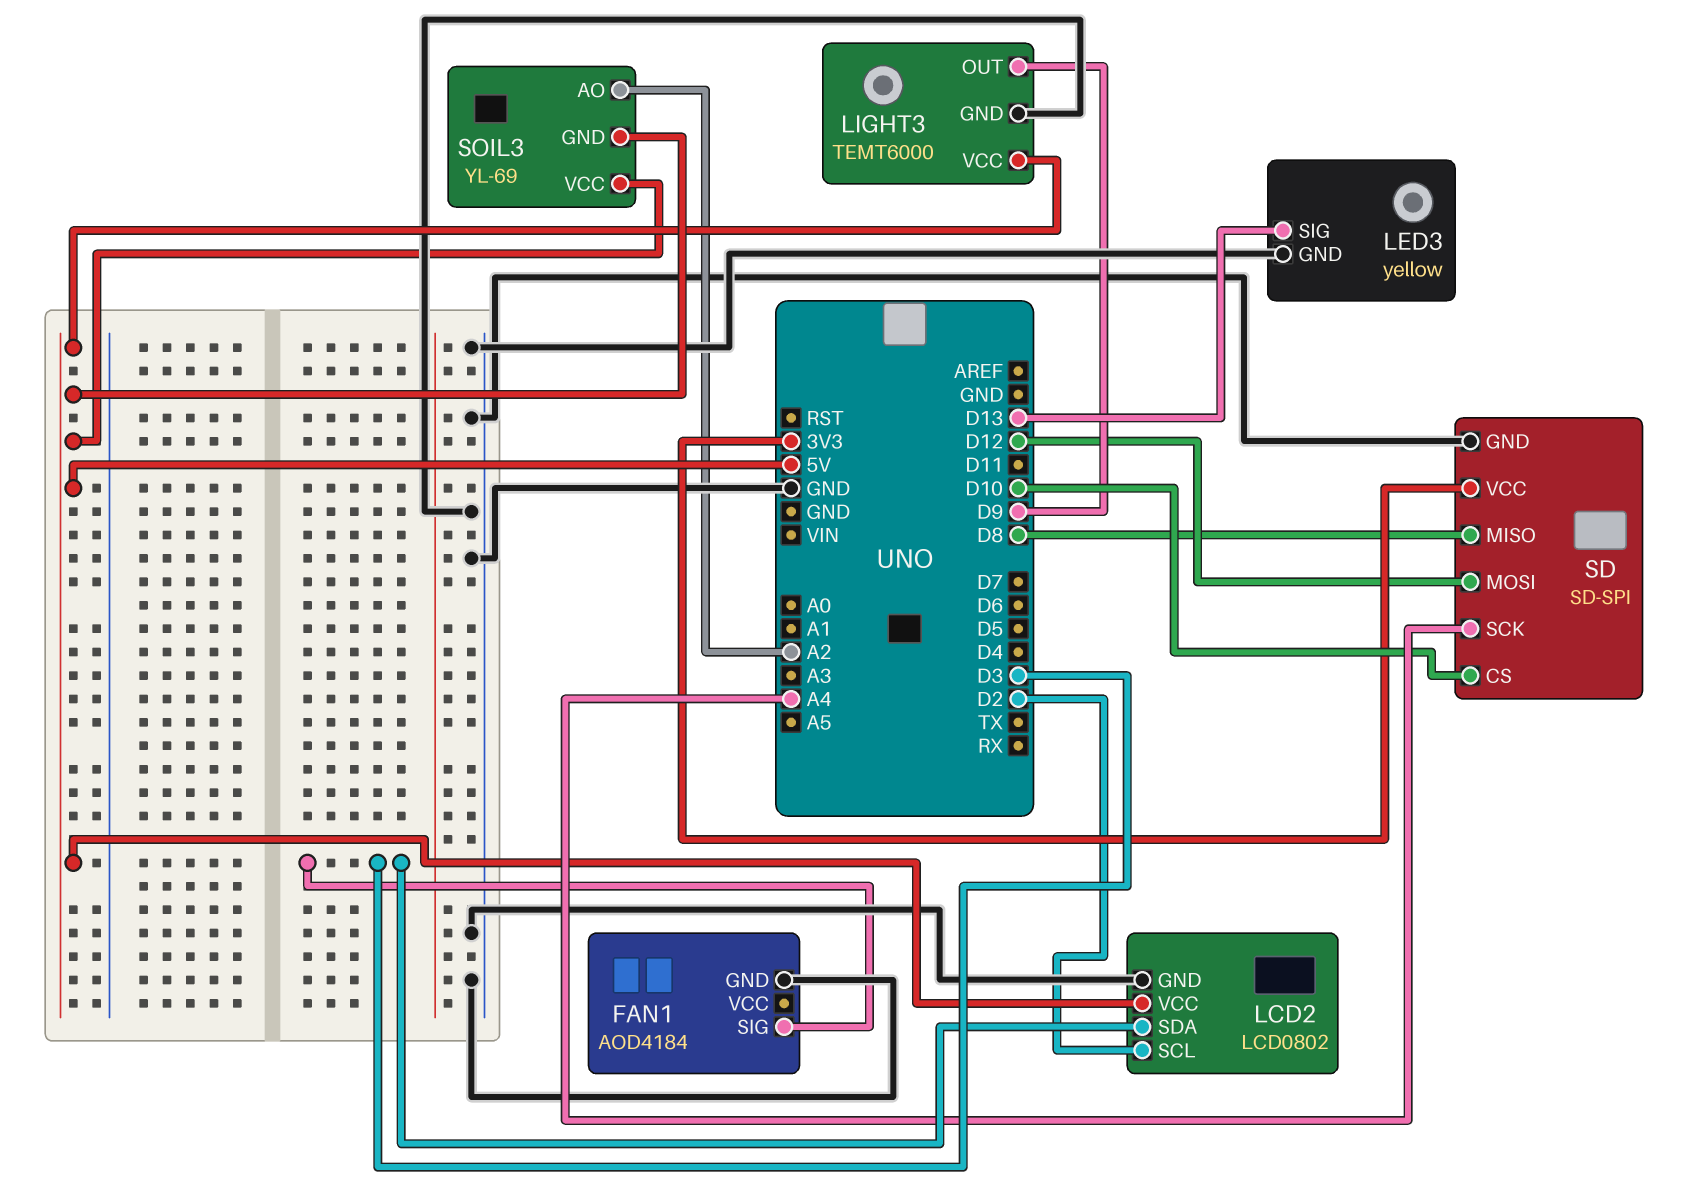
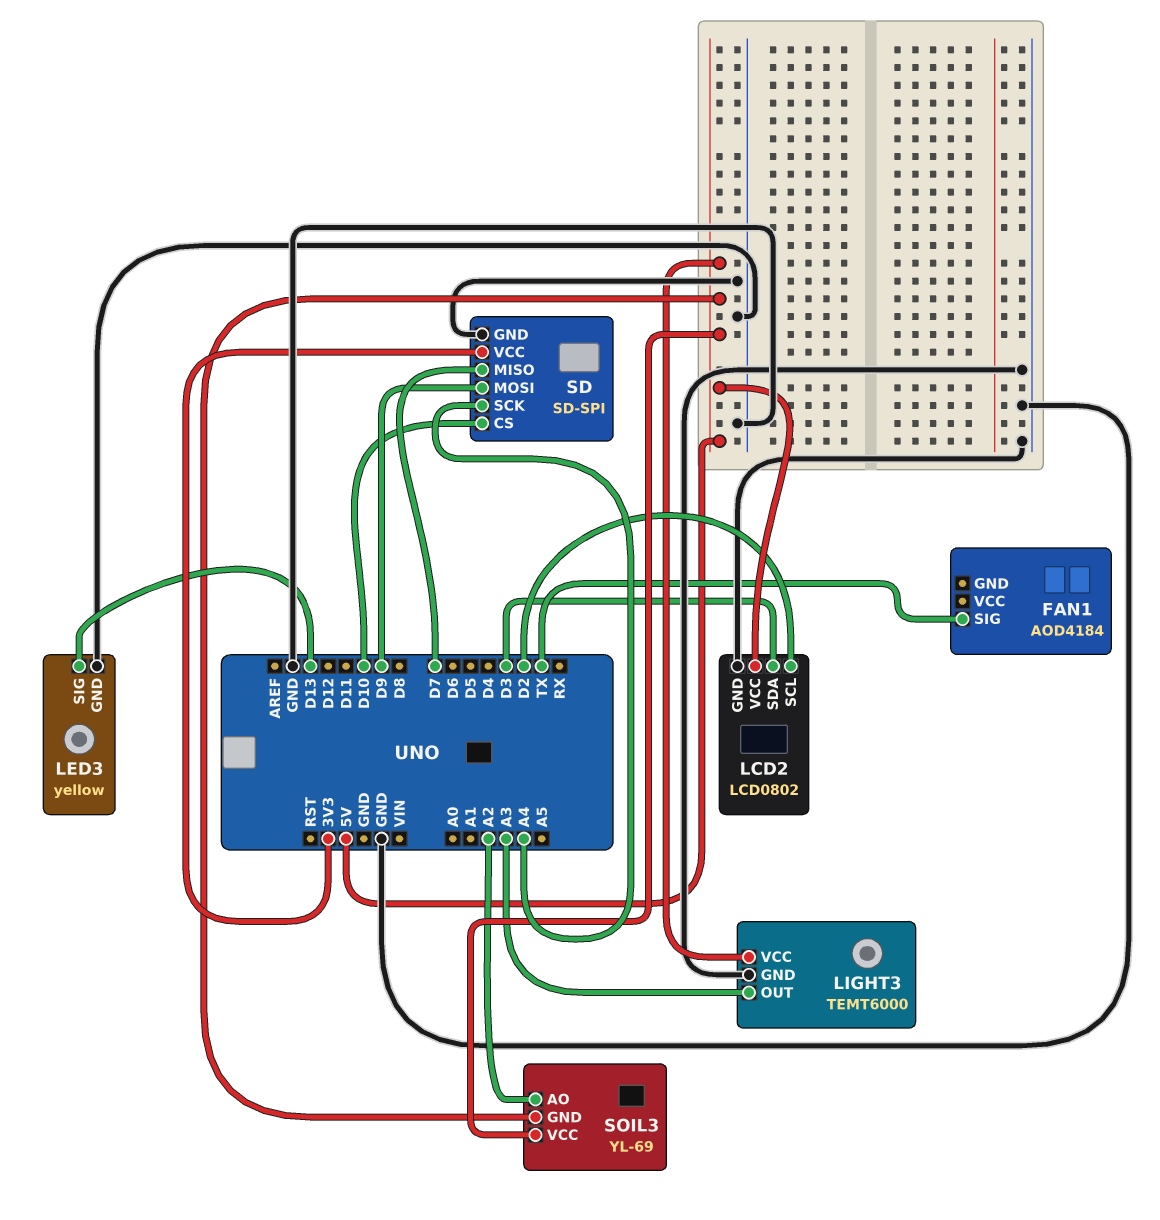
FAN1 pin GND: GND -> none
FAN1 pin SIG: D3 -> TX
LIGHT3 pin OUT: D9 -> A3
SD pin MISO: D8 -> D7
SD pin MOSI: D12 -> D9

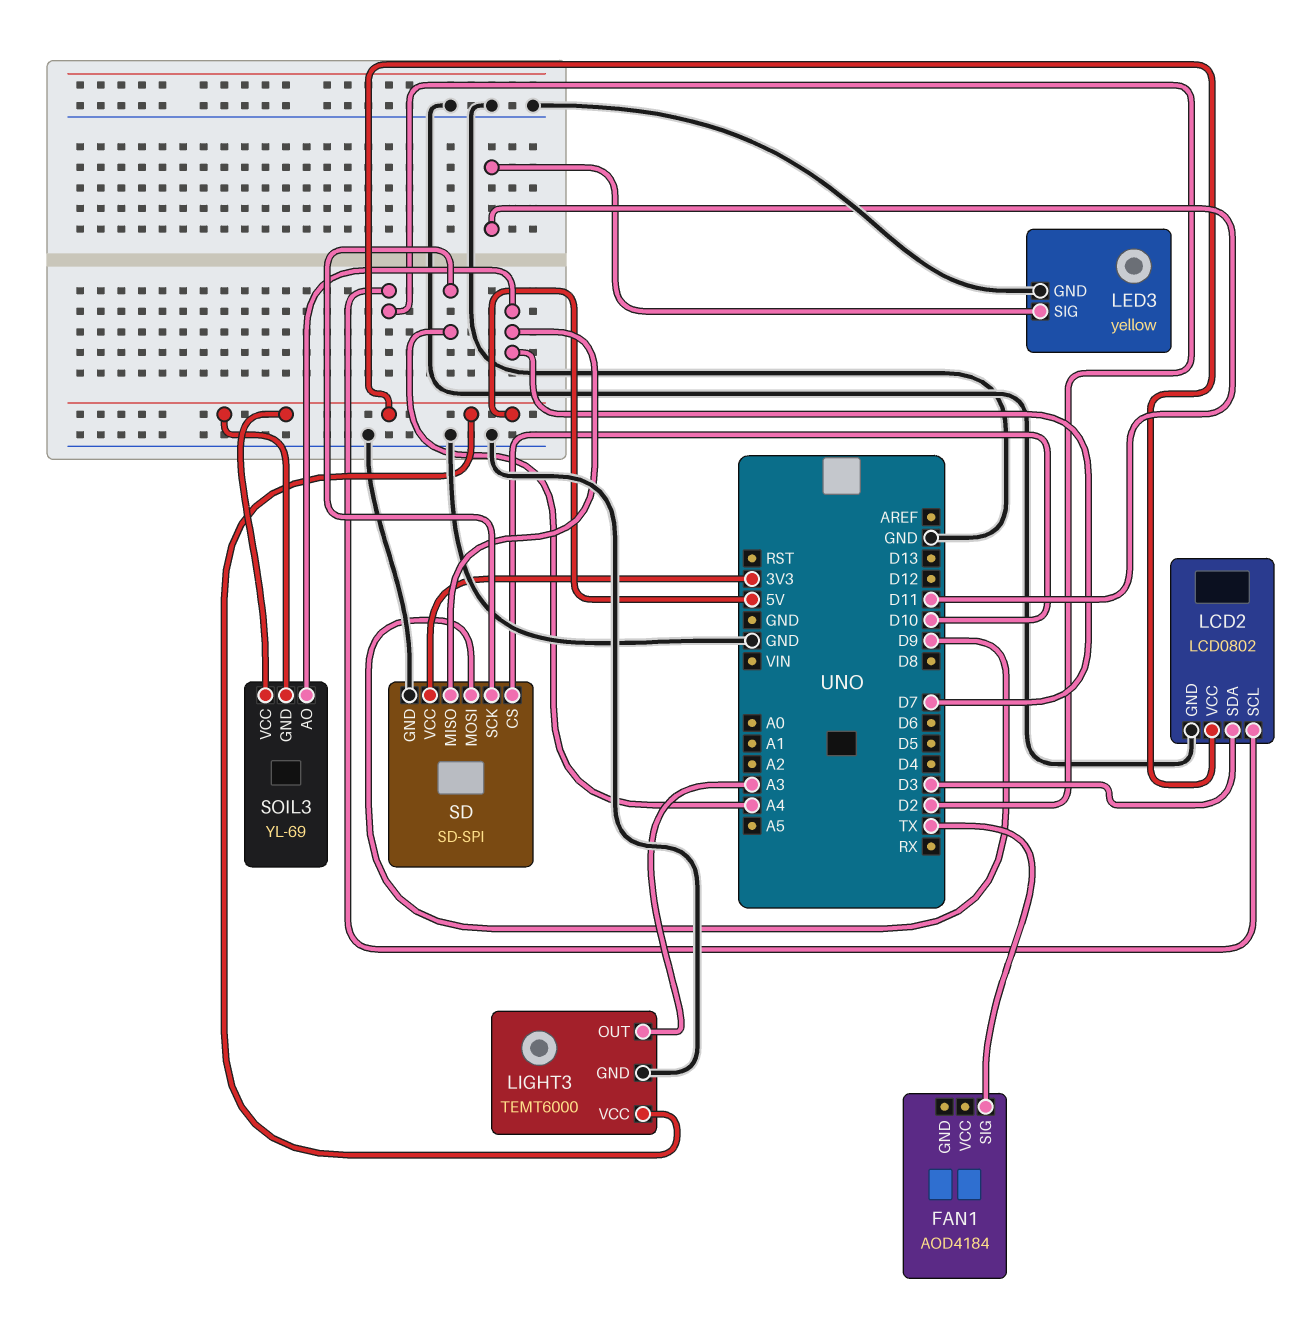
LED3 pin SIG: D13 -> D11
SOIL3 pin AO: A2 -> D7

